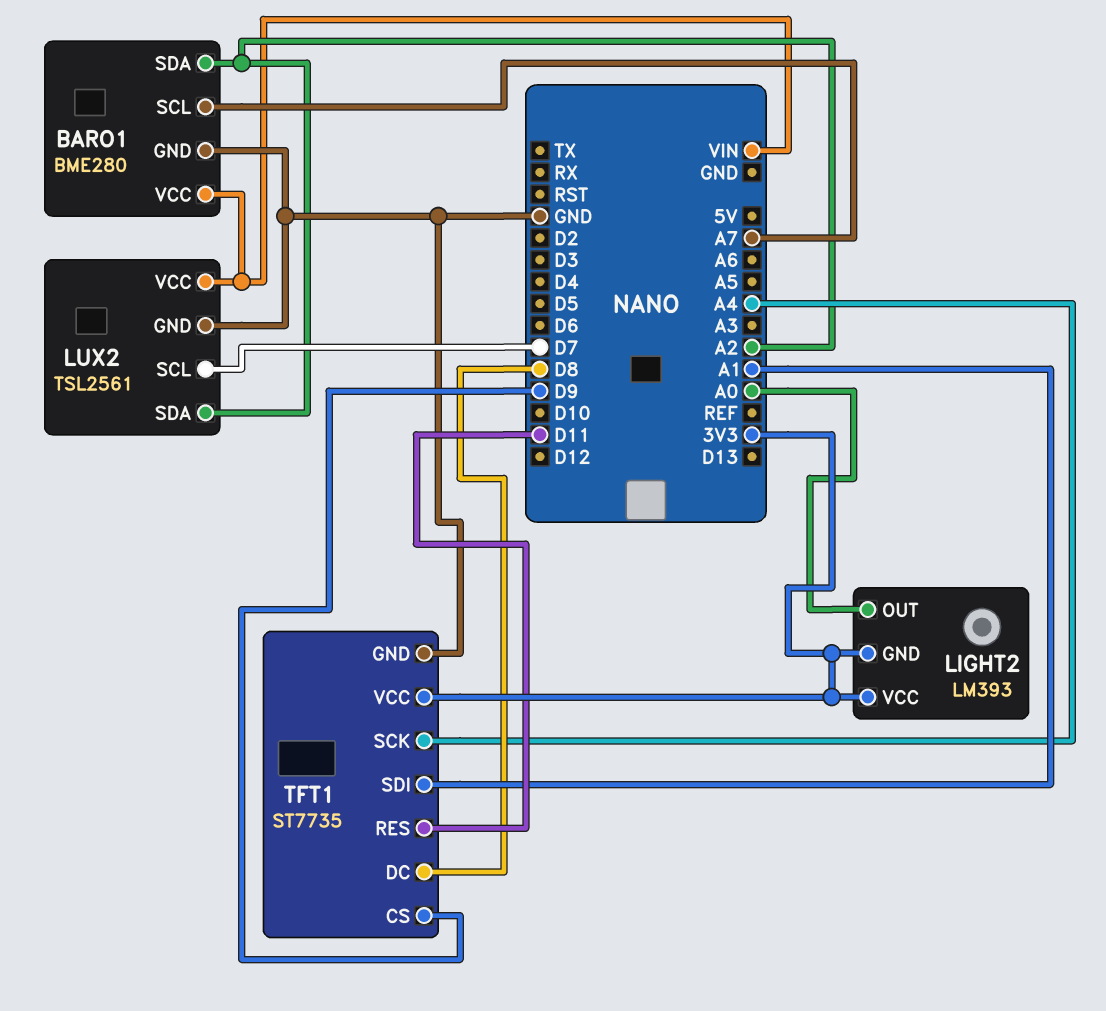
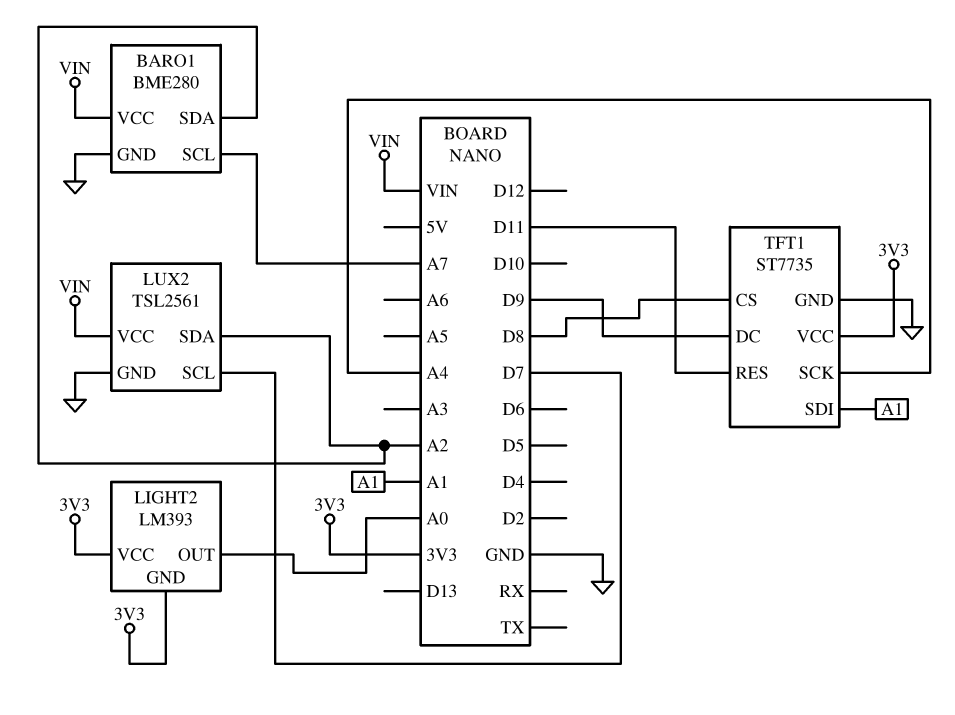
TFT1 pin CS: D9 -> D8
TFT1 pin DC: D8 -> D9

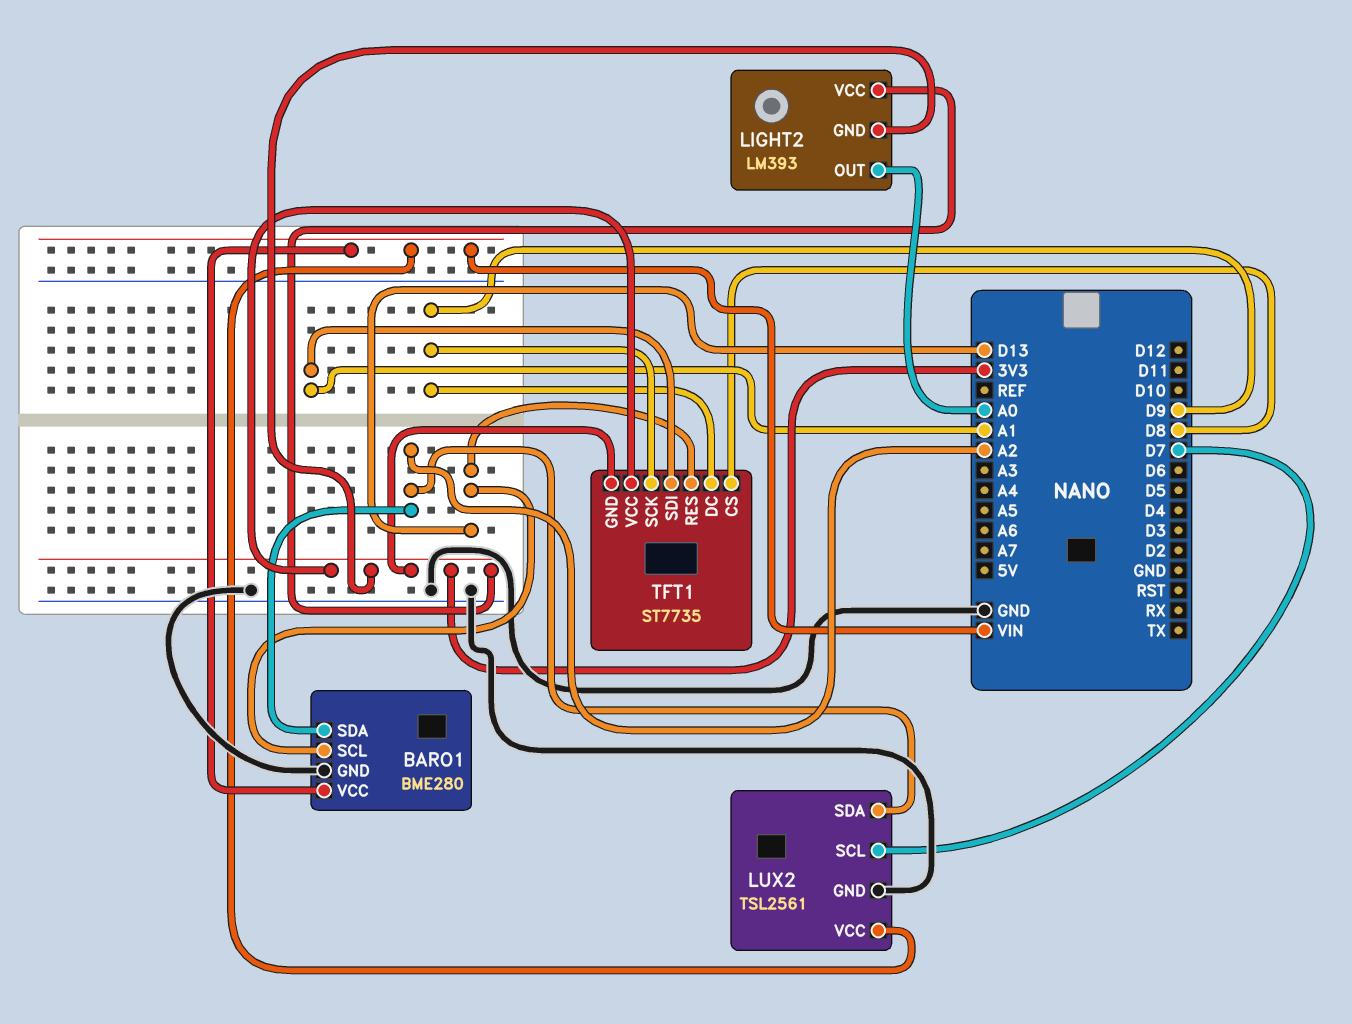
BARO1 pin SCL: A7 -> D13
TFT1 pin GND: GND -> 3V3
TFT1 pin RES: D11 -> D13
TFT1 pin SCK: A4 -> D9

